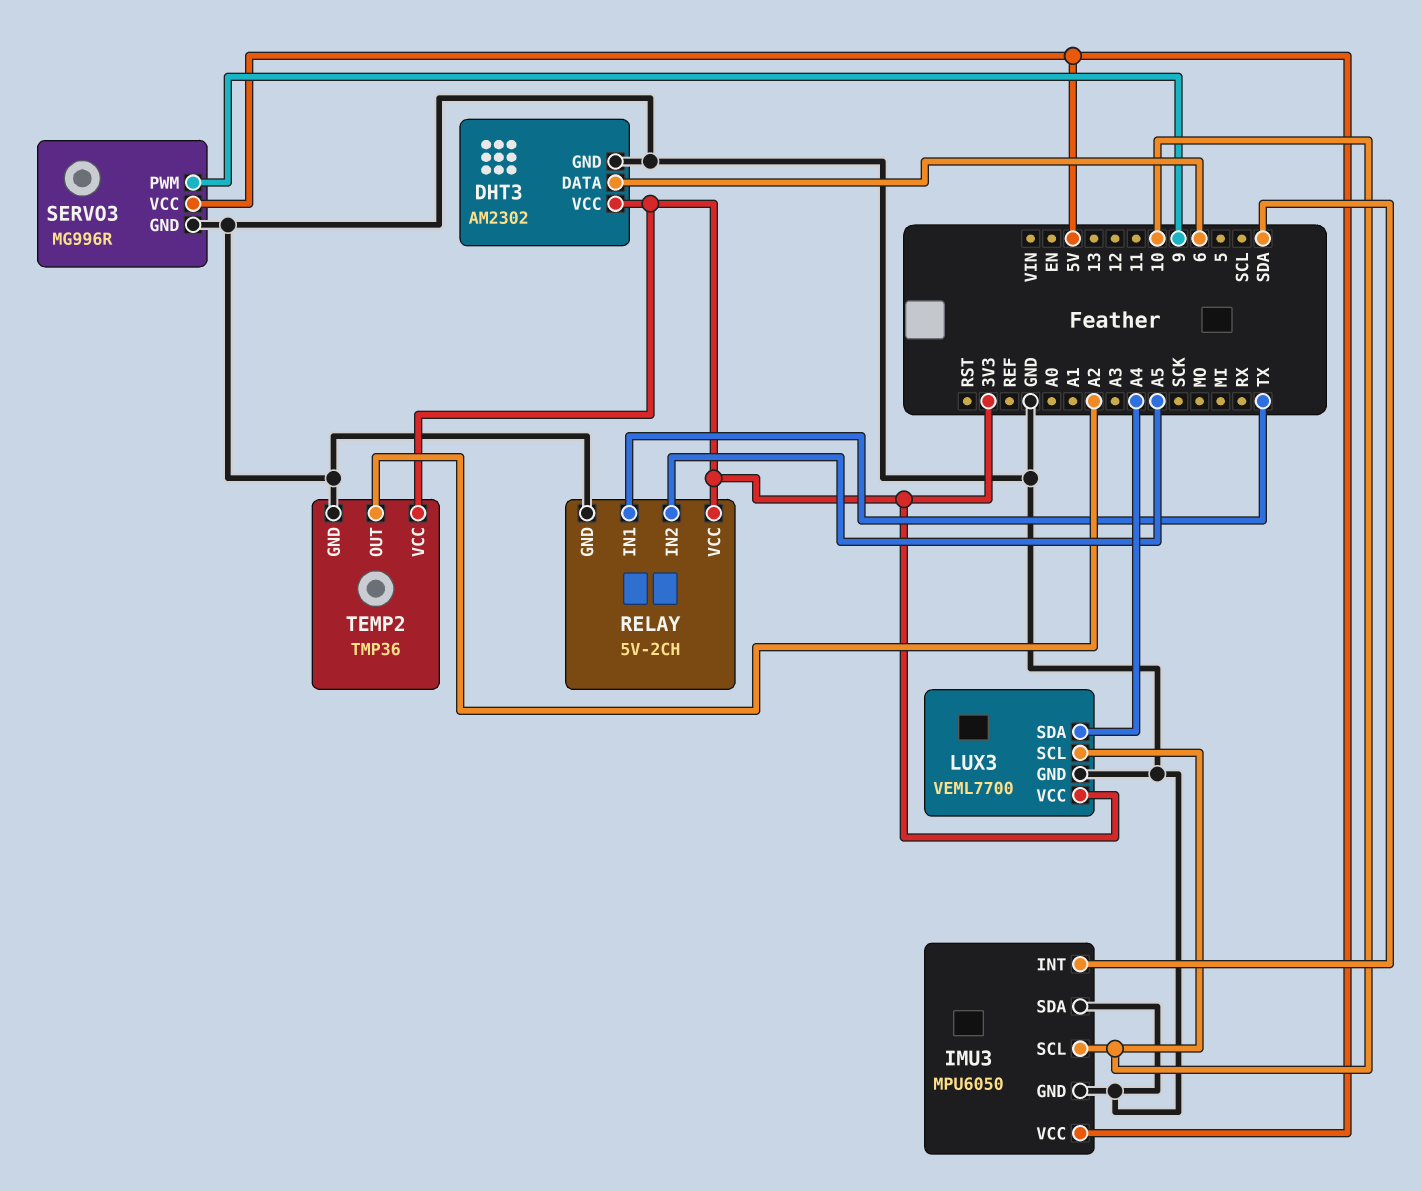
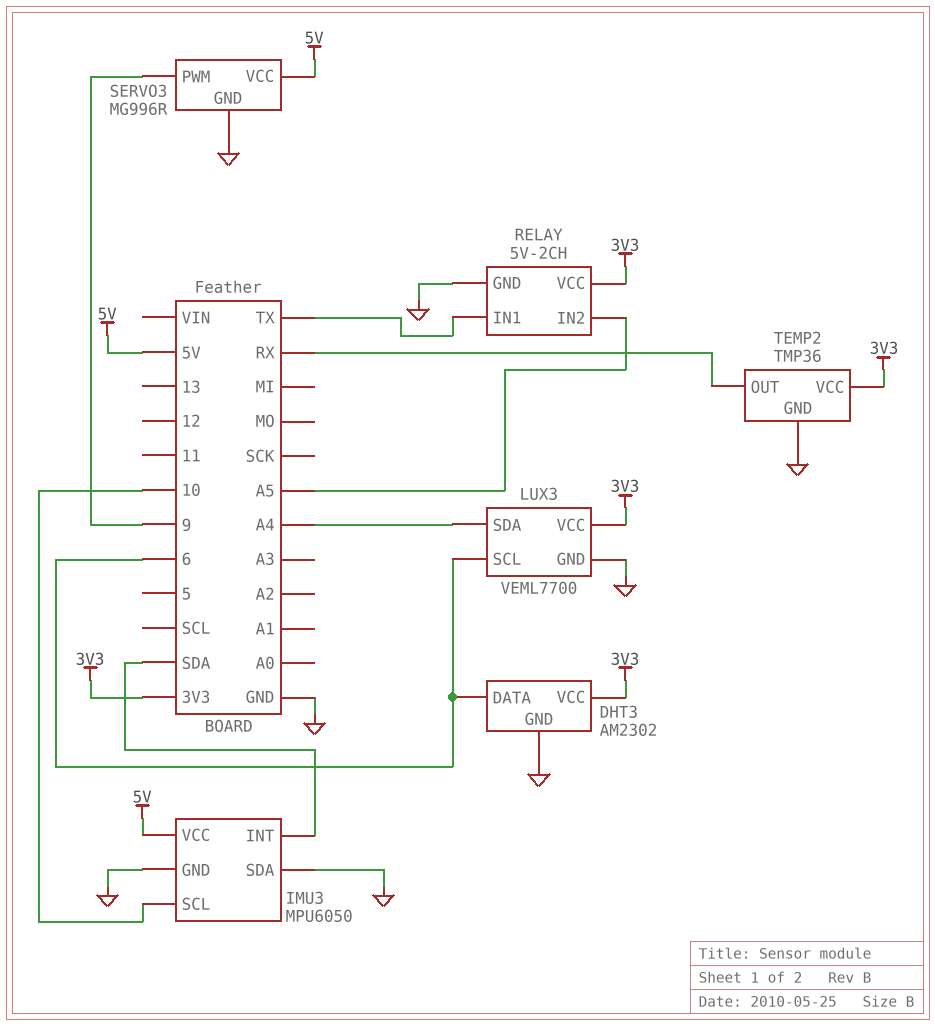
LUX3 pin SCL: 10 -> 6
TEMP2 pin OUT: A2 -> RX

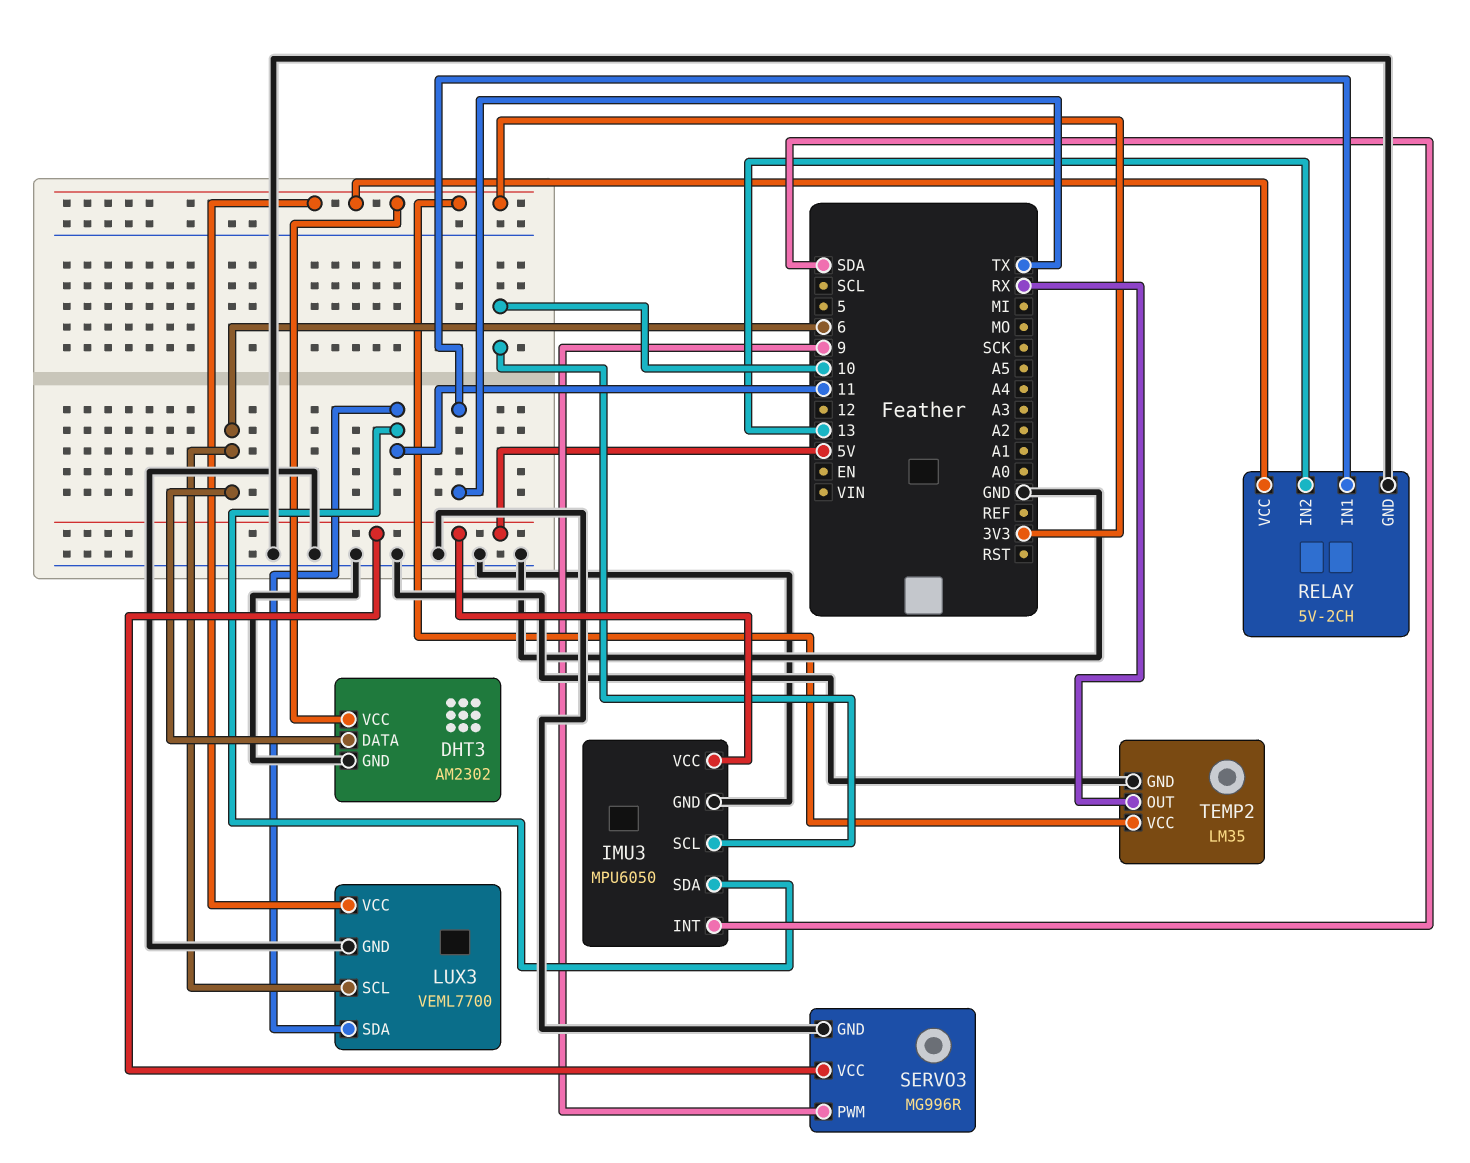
IMU3 pin SDA: GND -> 11
LUX3 pin SDA: A4 -> 11
RELAY pin IN2: A5 -> 13
TEMP2: TMP36 -> LM35

